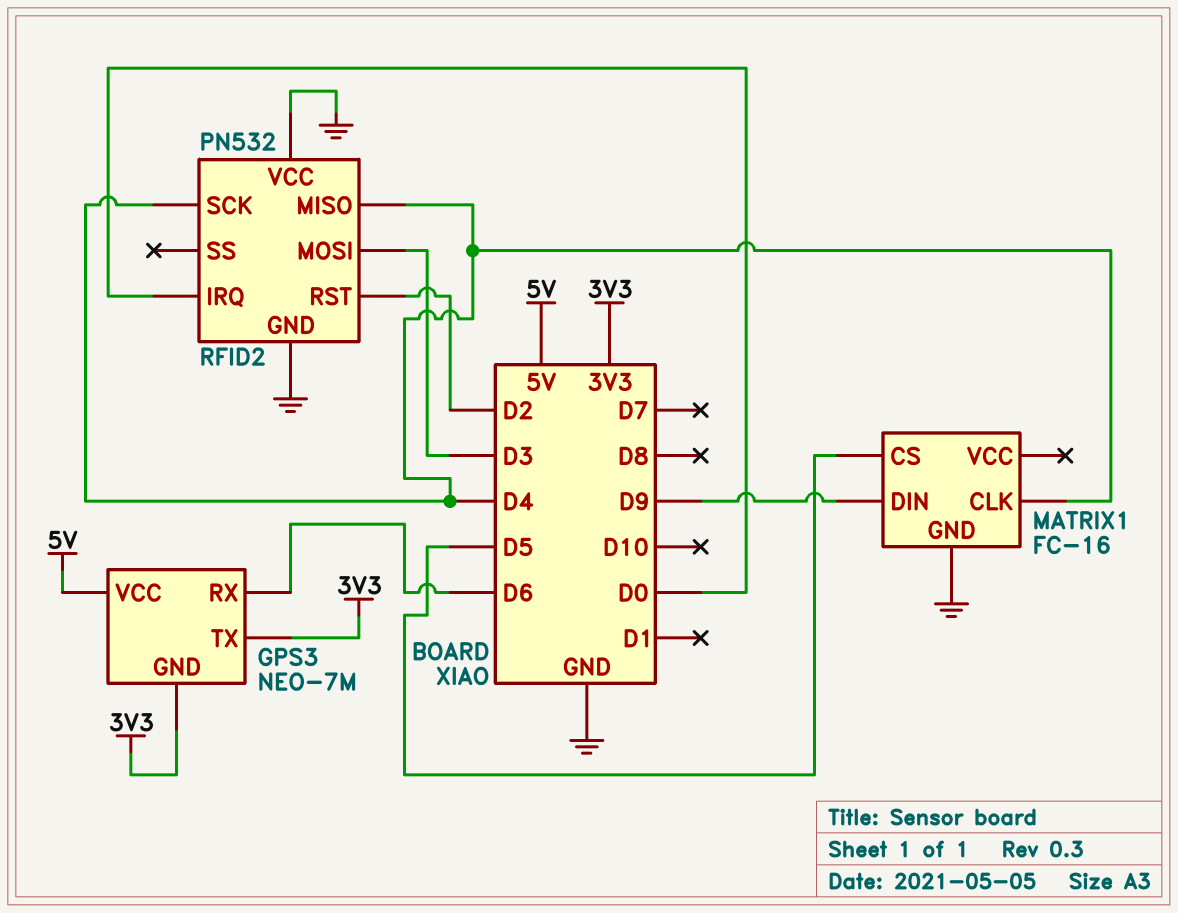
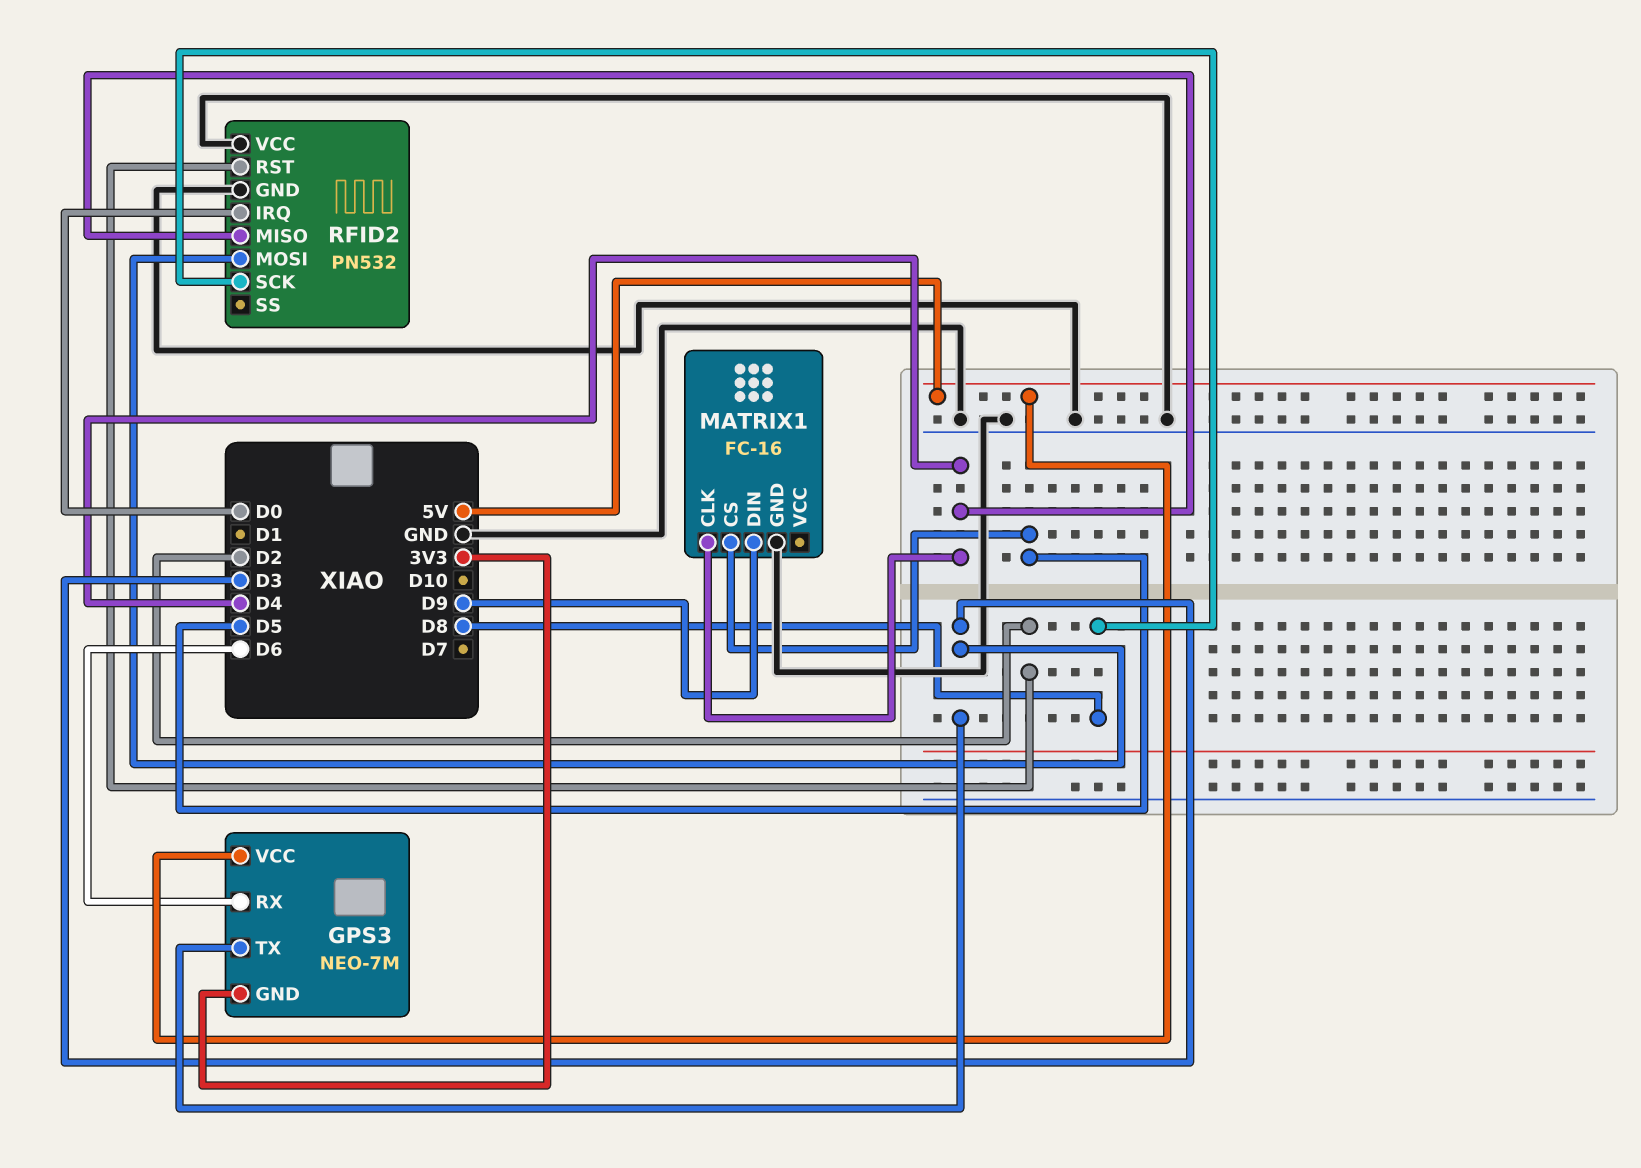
GPS3 pin TX: 3V3 -> D3
RFID2 pin SCK: D4 -> D8

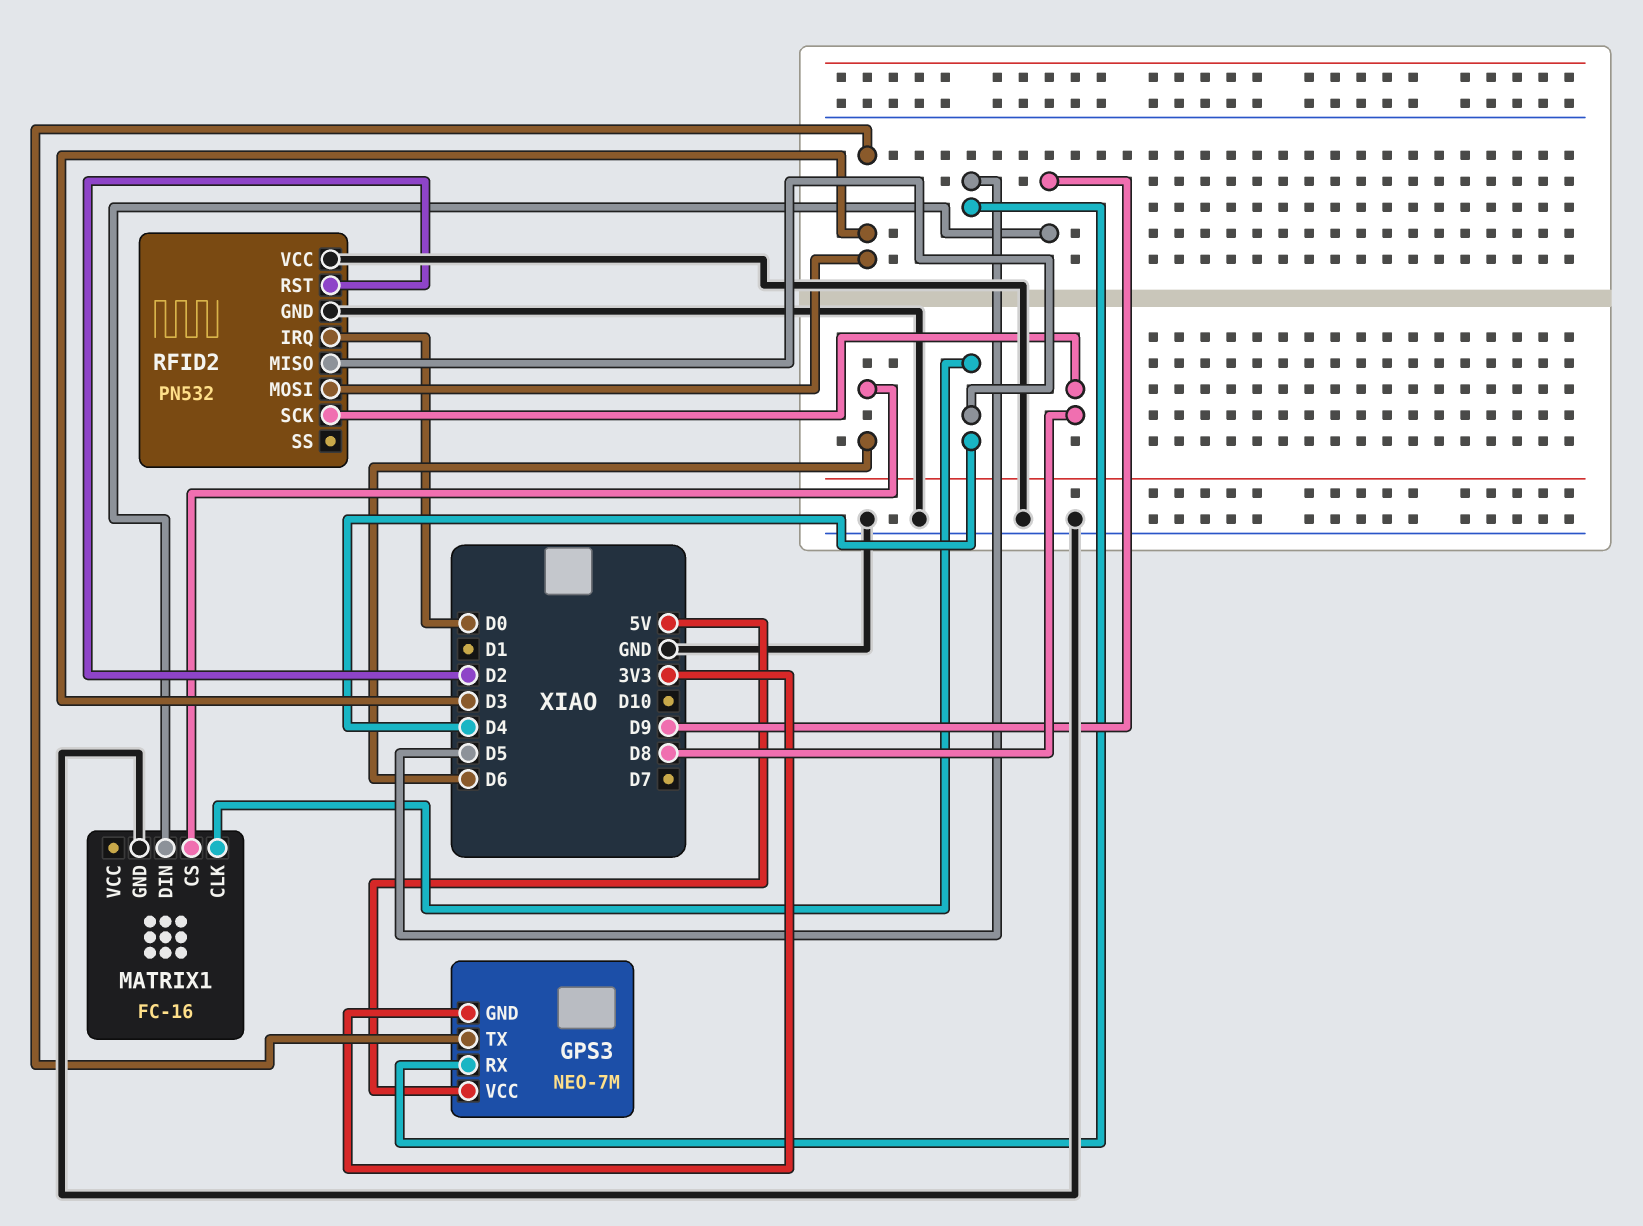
GPS3 pin RX: D6 -> D5
MATRIX1 pin CS: D5 -> D6

